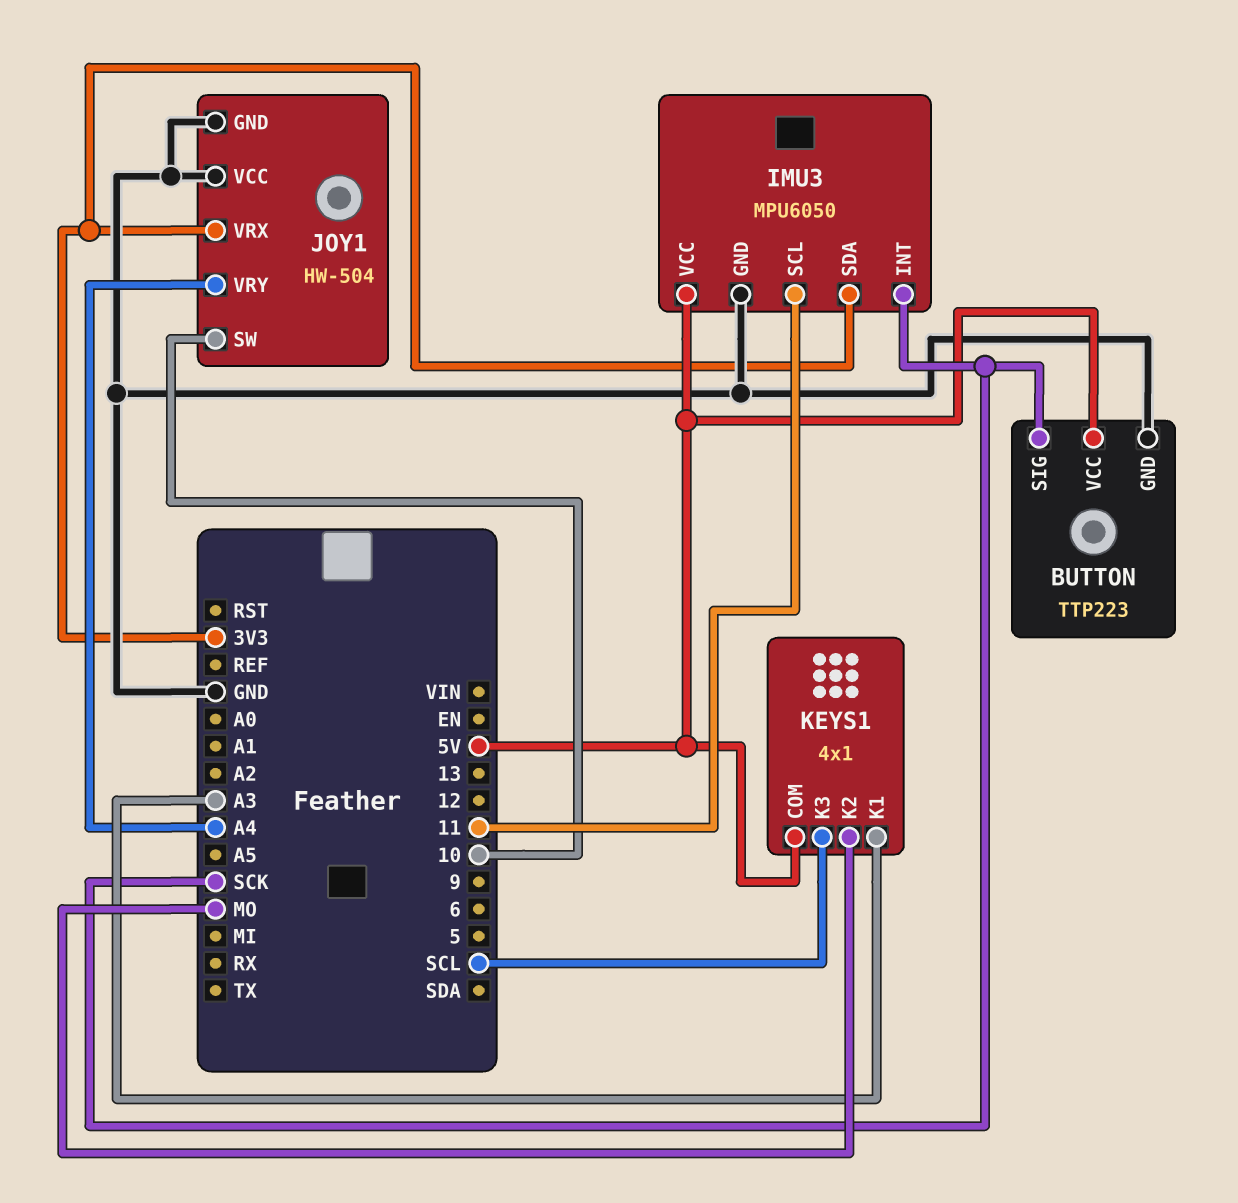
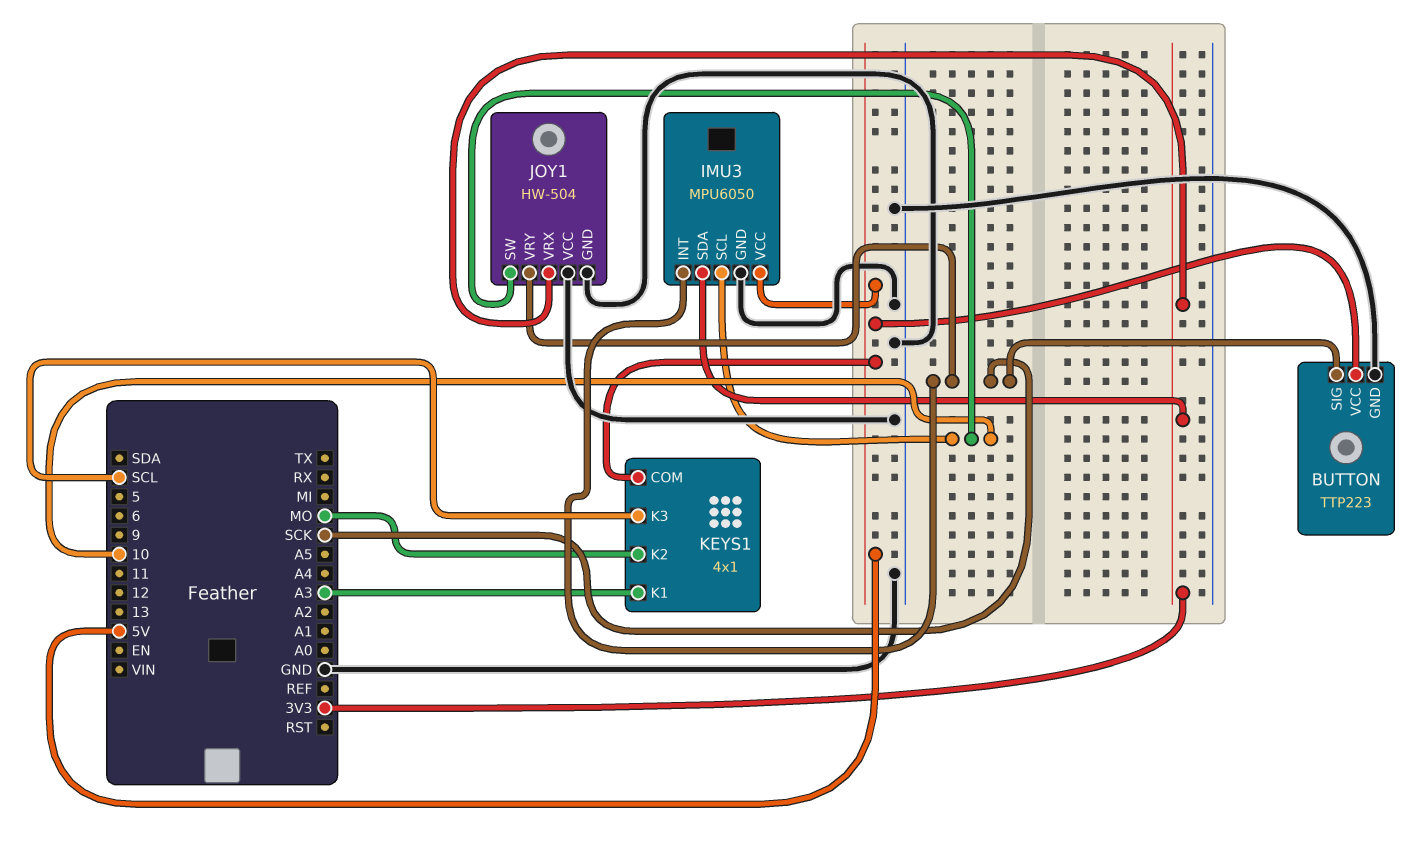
IMU3 pin SCL: 11 -> 10
JOY1 pin VRY: A4 -> SCK

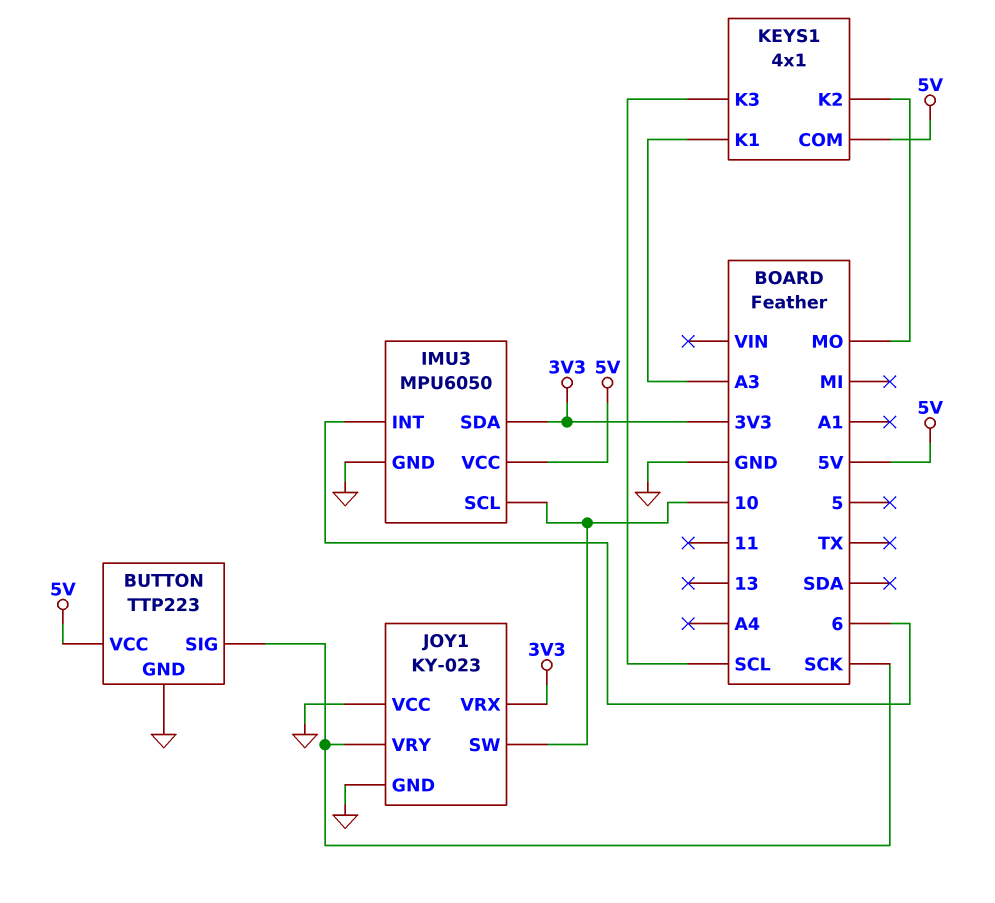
IMU3 pin INT: SCK -> 6
JOY1: HW-504 -> KY-023

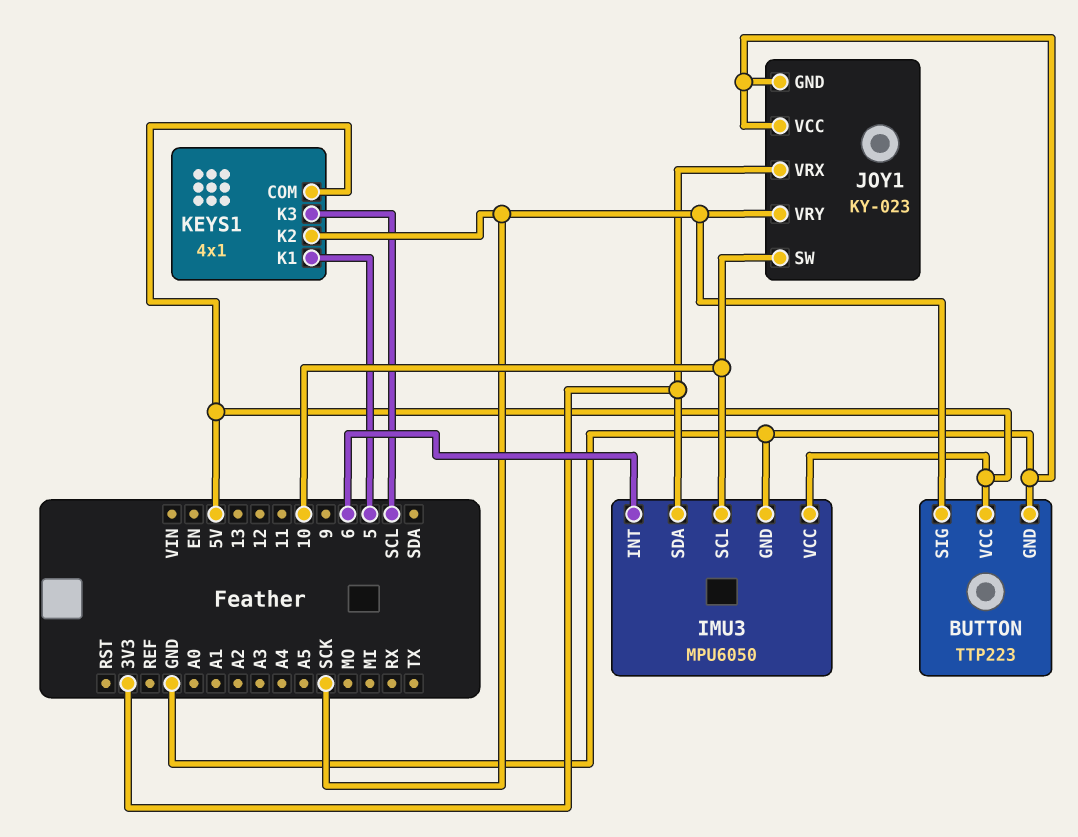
KEYS1 pin K1: A3 -> 5
KEYS1 pin K2: MO -> SCK

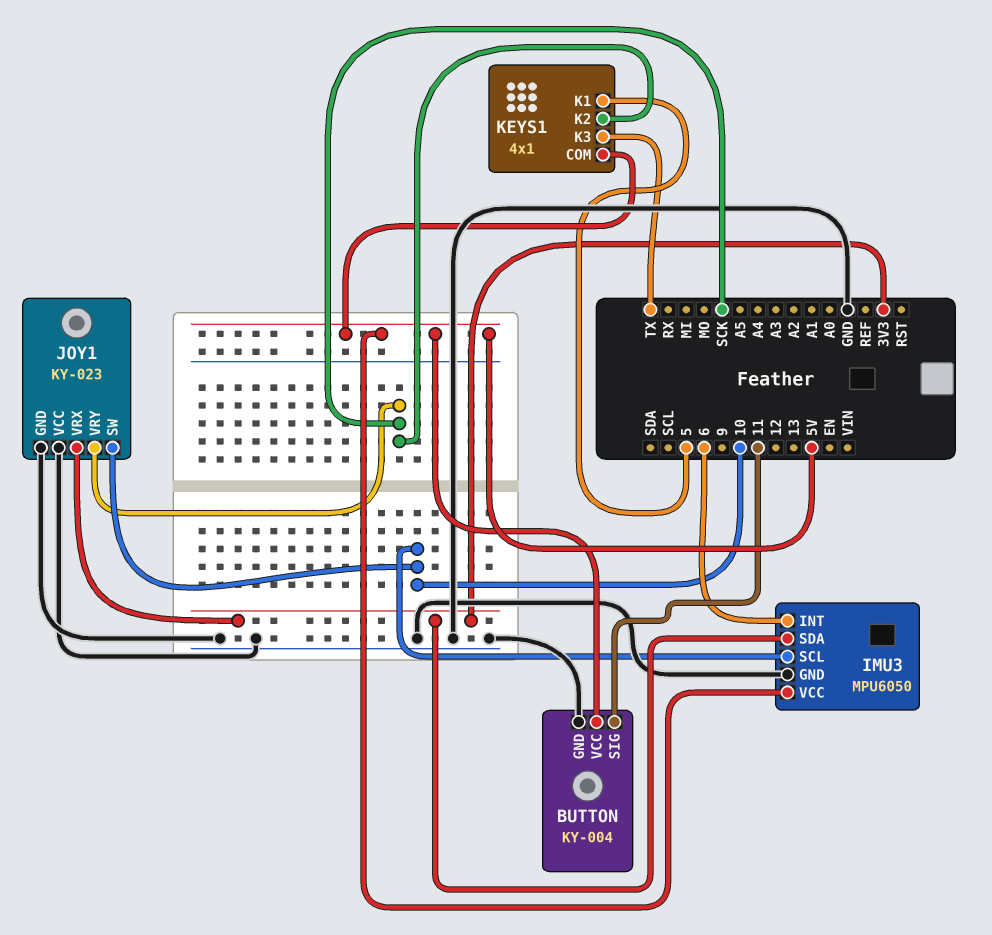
BUTTON: TTP223 -> KY-004
BUTTON pin SIG: SCK -> 11
KEYS1 pin K3: SCL -> TX

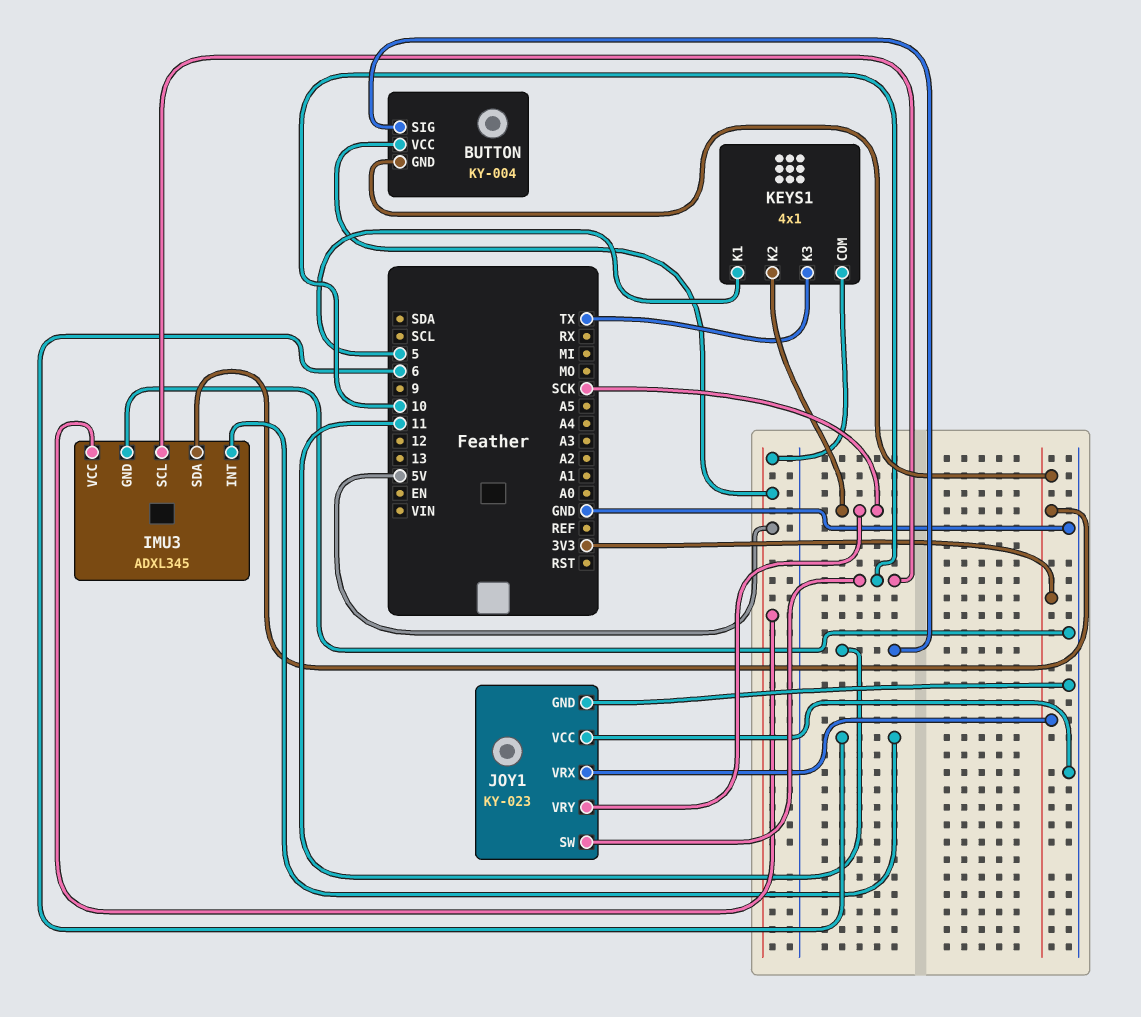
BUTTON pin GND: GND -> 3V3
IMU3: MPU6050 -> ADXL345

